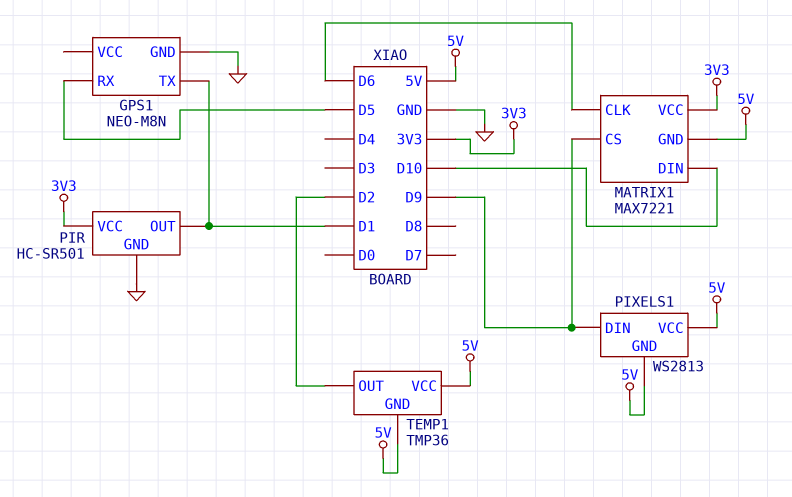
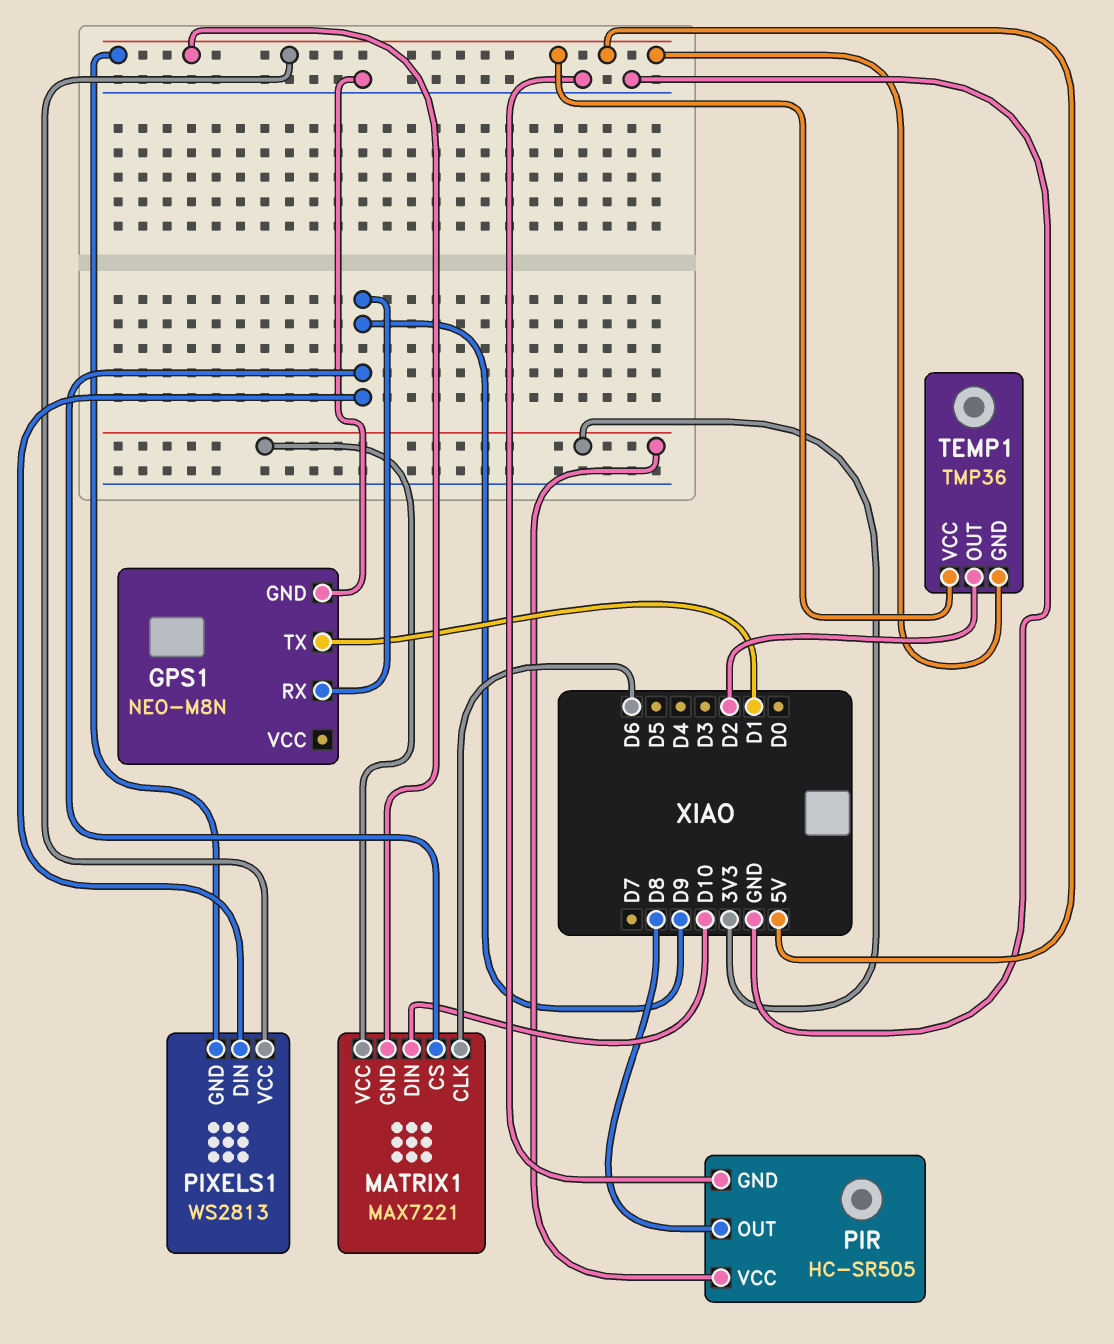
GPS1 pin RX: D5 -> D9
PIR: HC-SR501 -> HC-SR505
PIR pin OUT: D1 -> D8

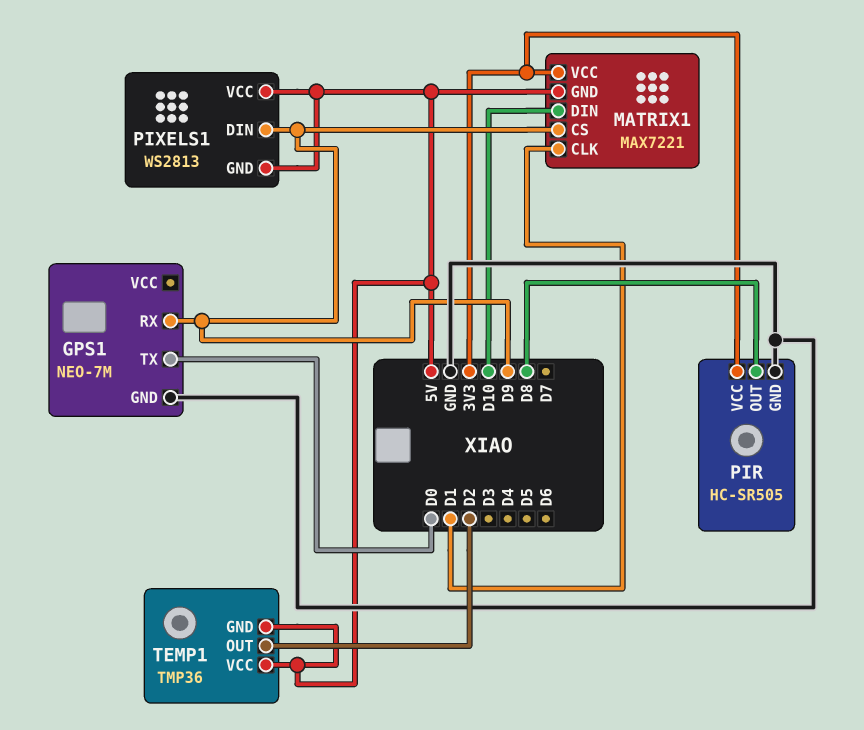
GPS1: NEO-M8N -> NEO-7M
GPS1 pin TX: D1 -> D0
MATRIX1 pin CLK: D6 -> D1

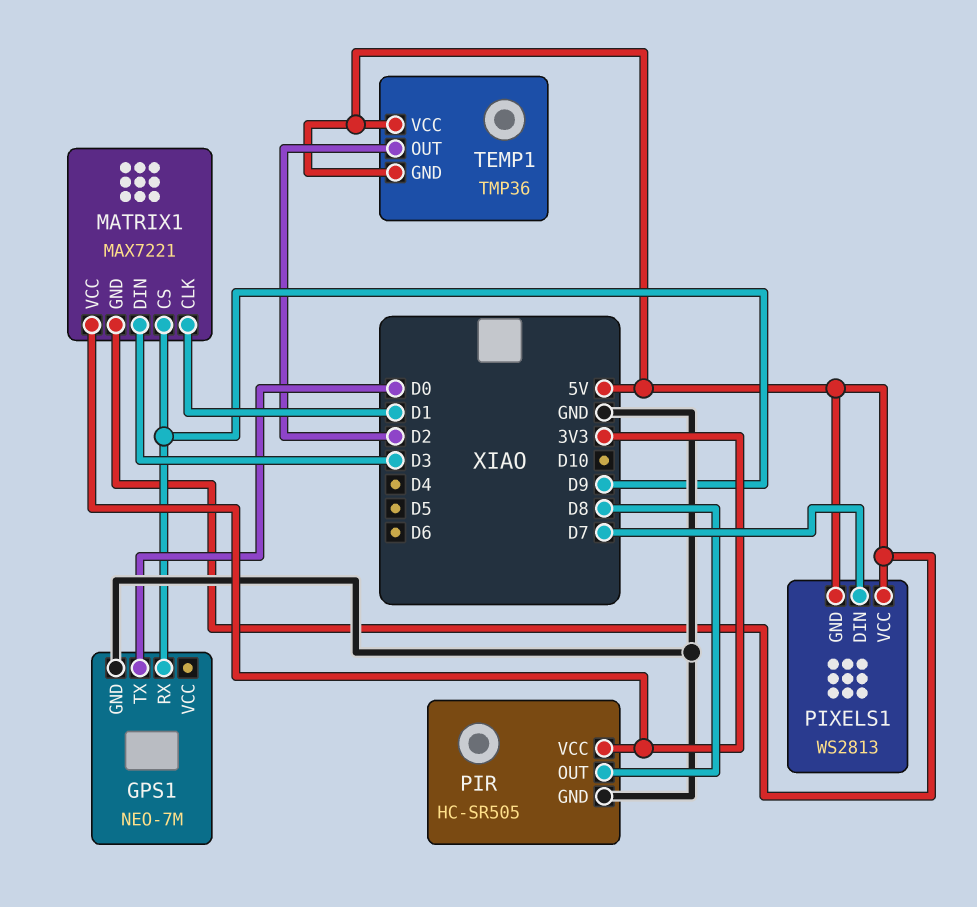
MATRIX1 pin DIN: D10 -> D3
PIXELS1 pin DIN: D9 -> D7

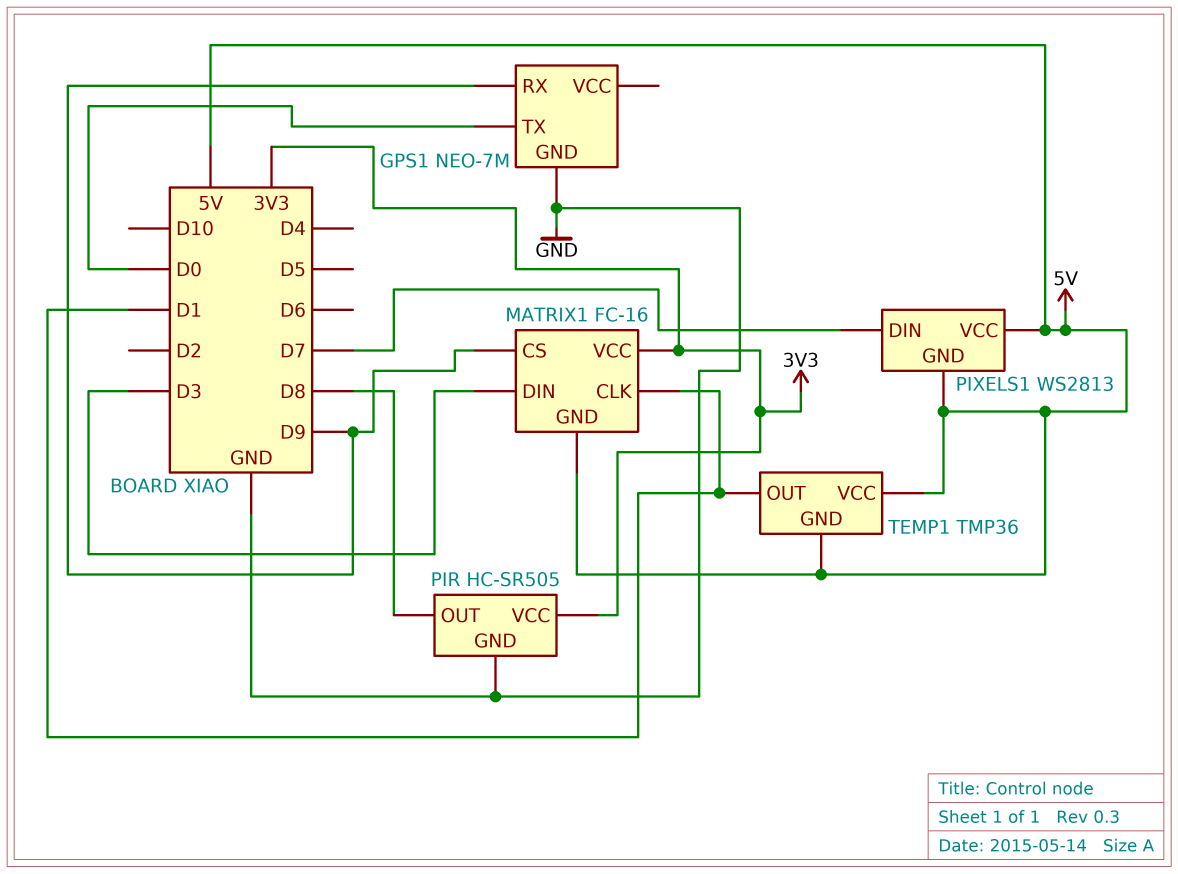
MATRIX1: MAX7221 -> FC-16
TEMP1 pin OUT: D2 -> D1

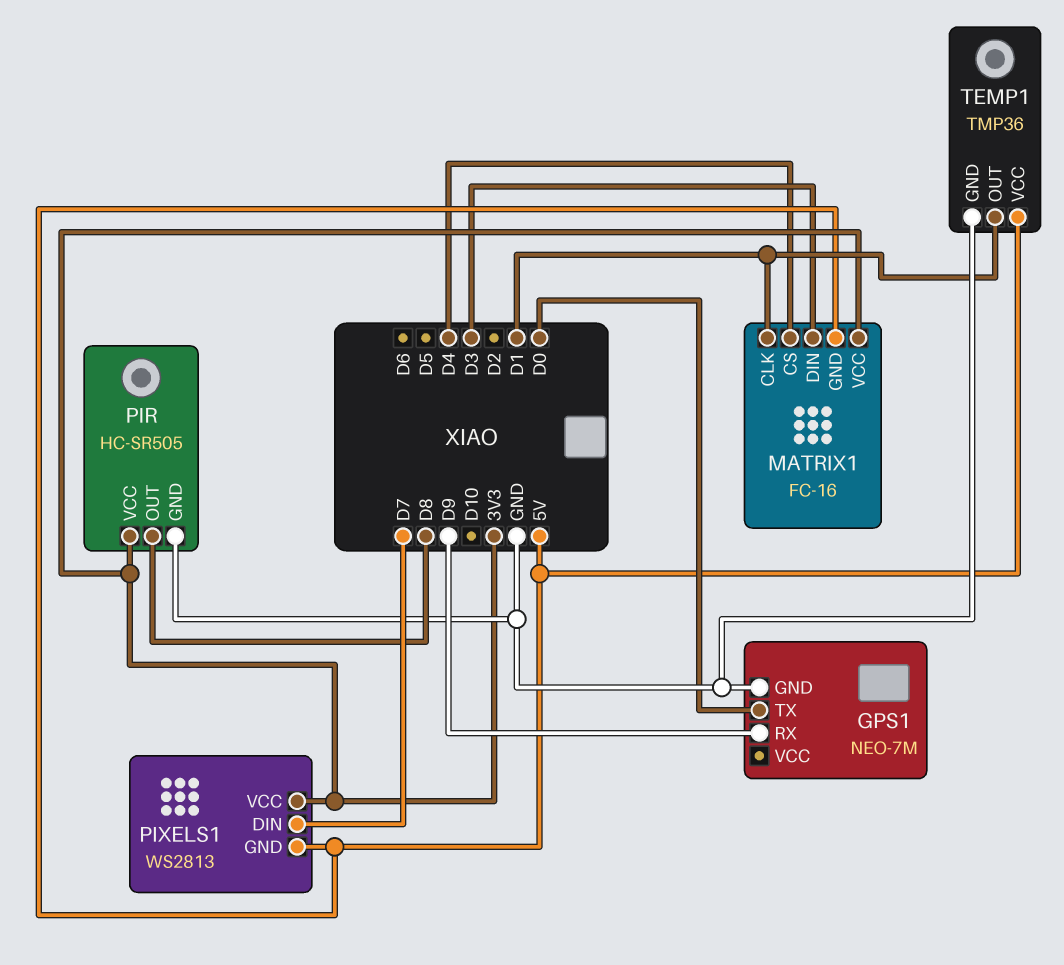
MATRIX1 pin CS: D9 -> D4
PIXELS1 pin VCC: 5V -> 3V3
TEMP1 pin GND: 5V -> GND

